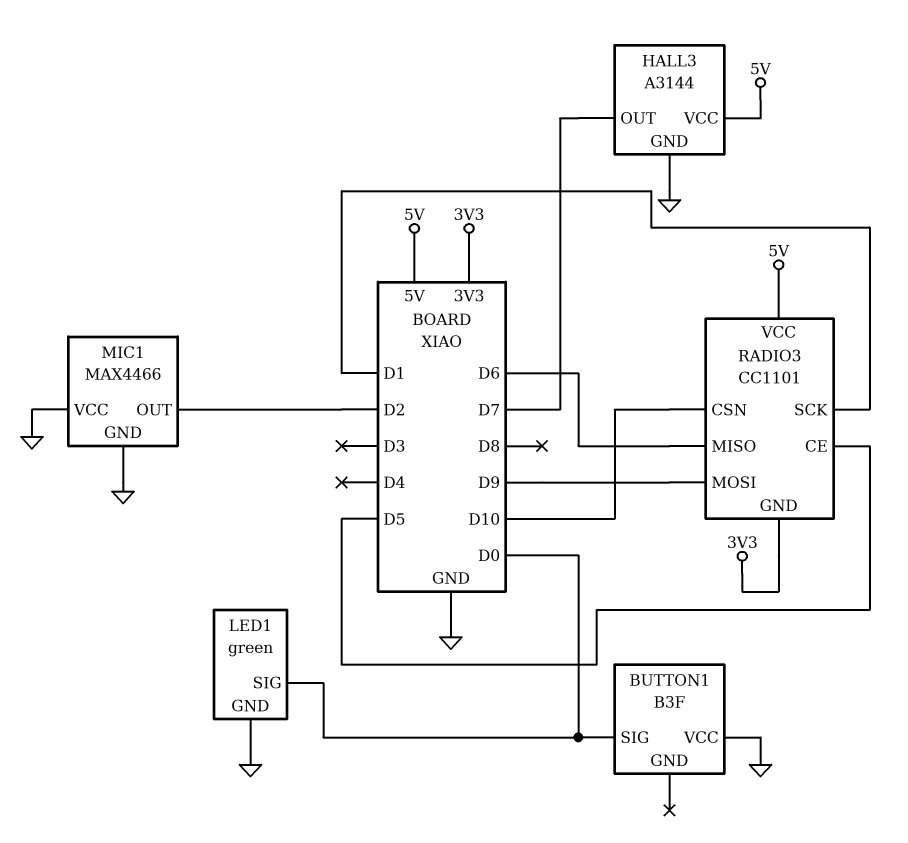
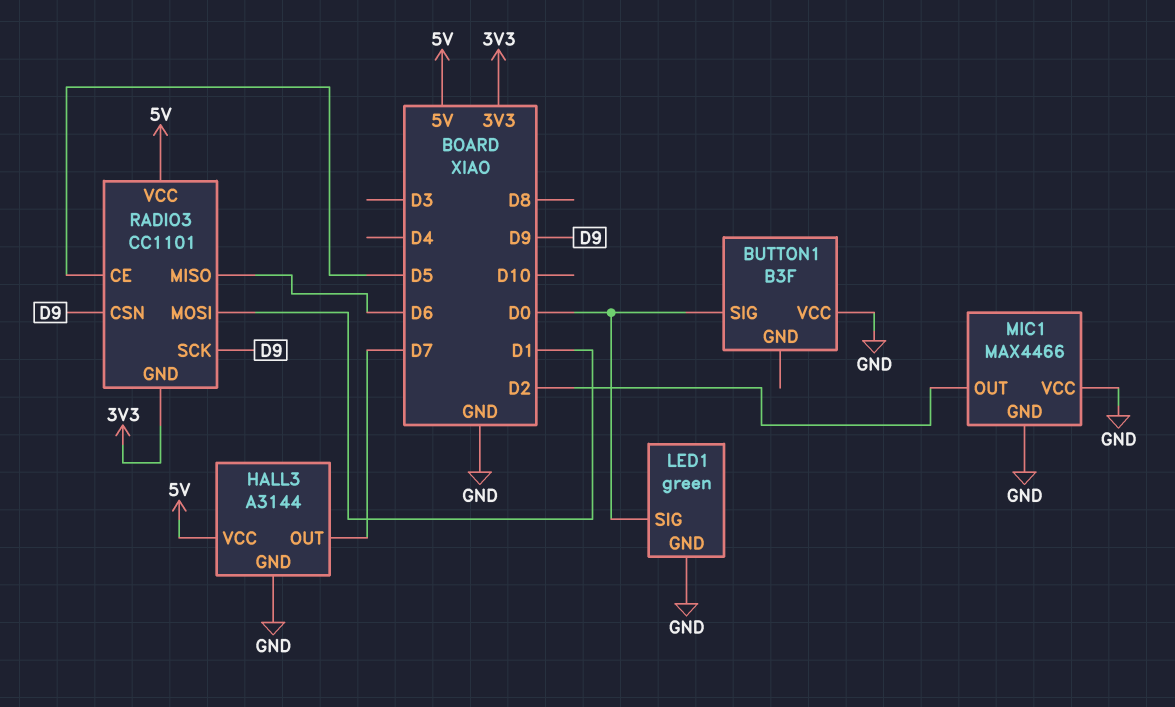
RADIO3 pin CSN: D10 -> D9
RADIO3 pin MOSI: D9 -> D1
RADIO3 pin SCK: D1 -> D9

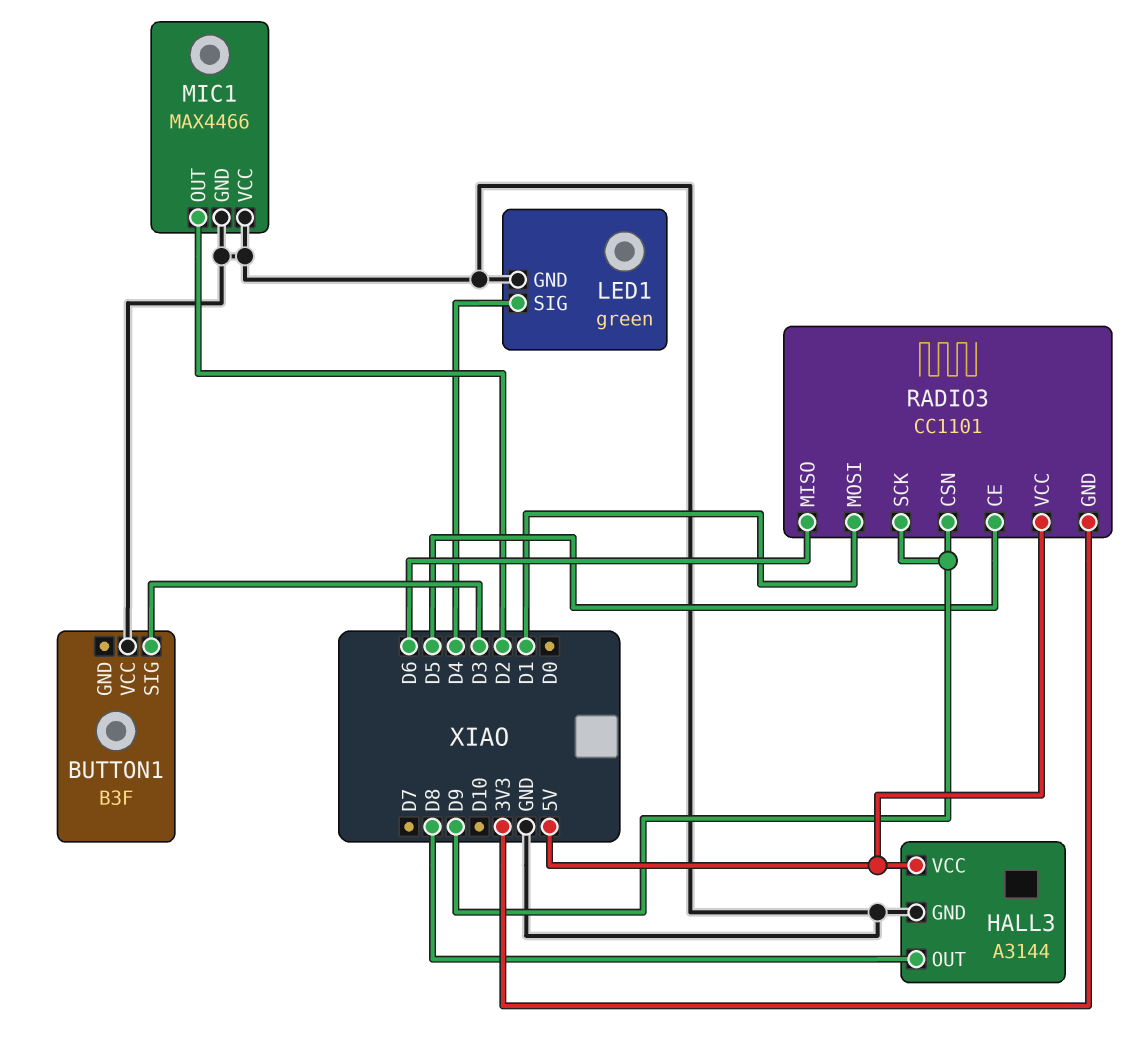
BUTTON1 pin SIG: D0 -> D3
HALL3 pin OUT: D7 -> D8
LED1 pin SIG: D0 -> D4

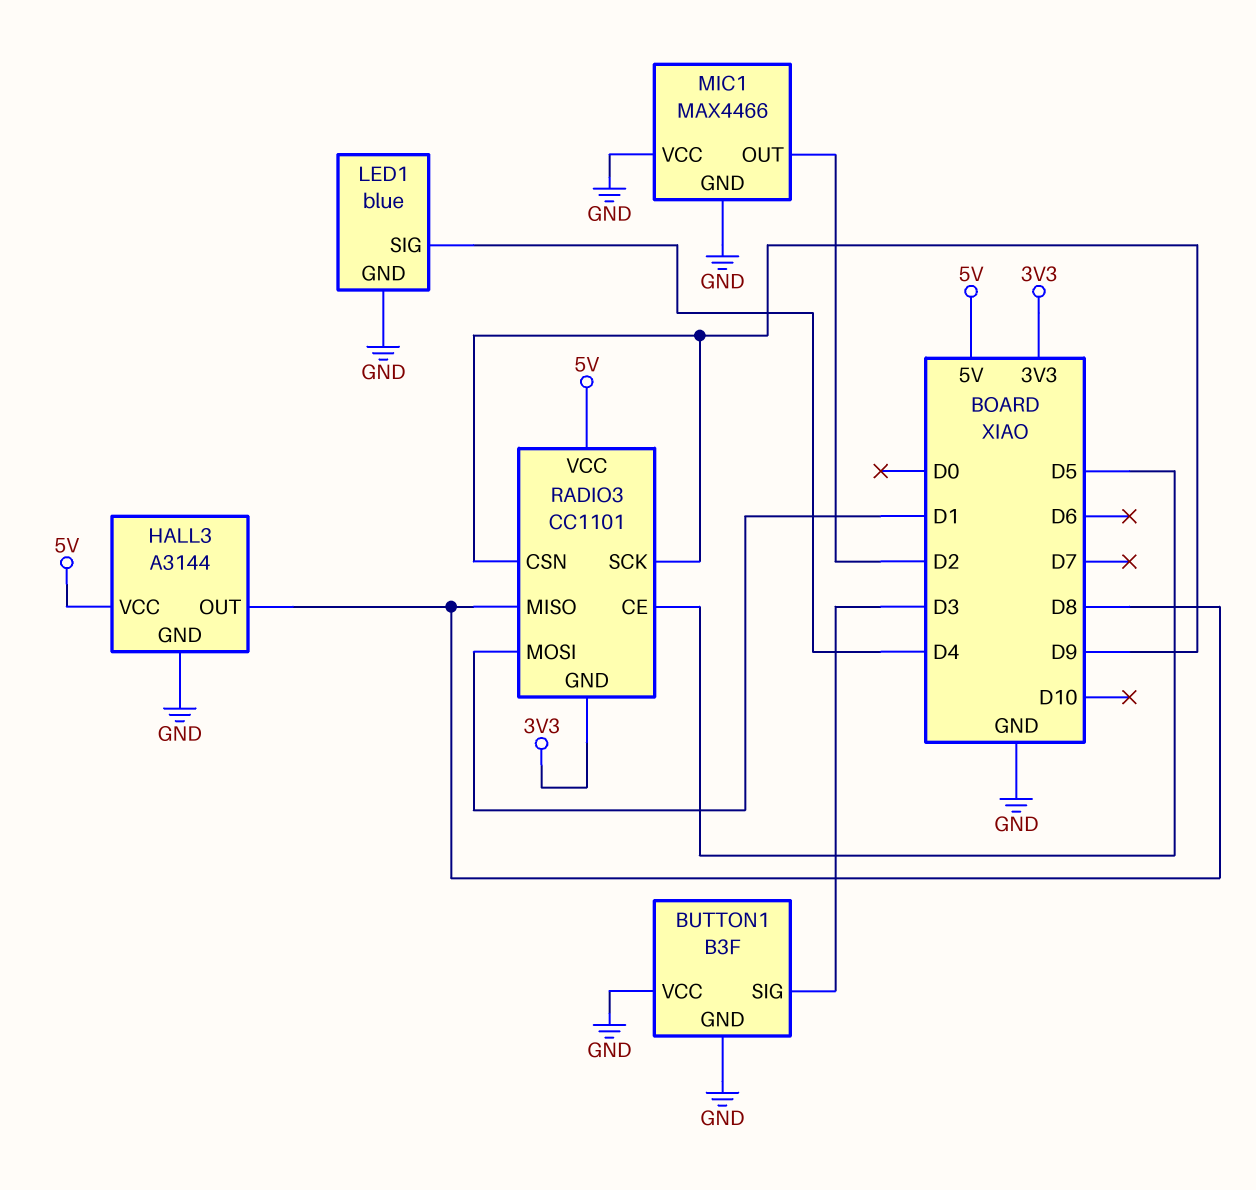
BUTTON1 pin GND: none -> GND
LED1: green -> blue
RADIO3 pin MISO: D6 -> D8

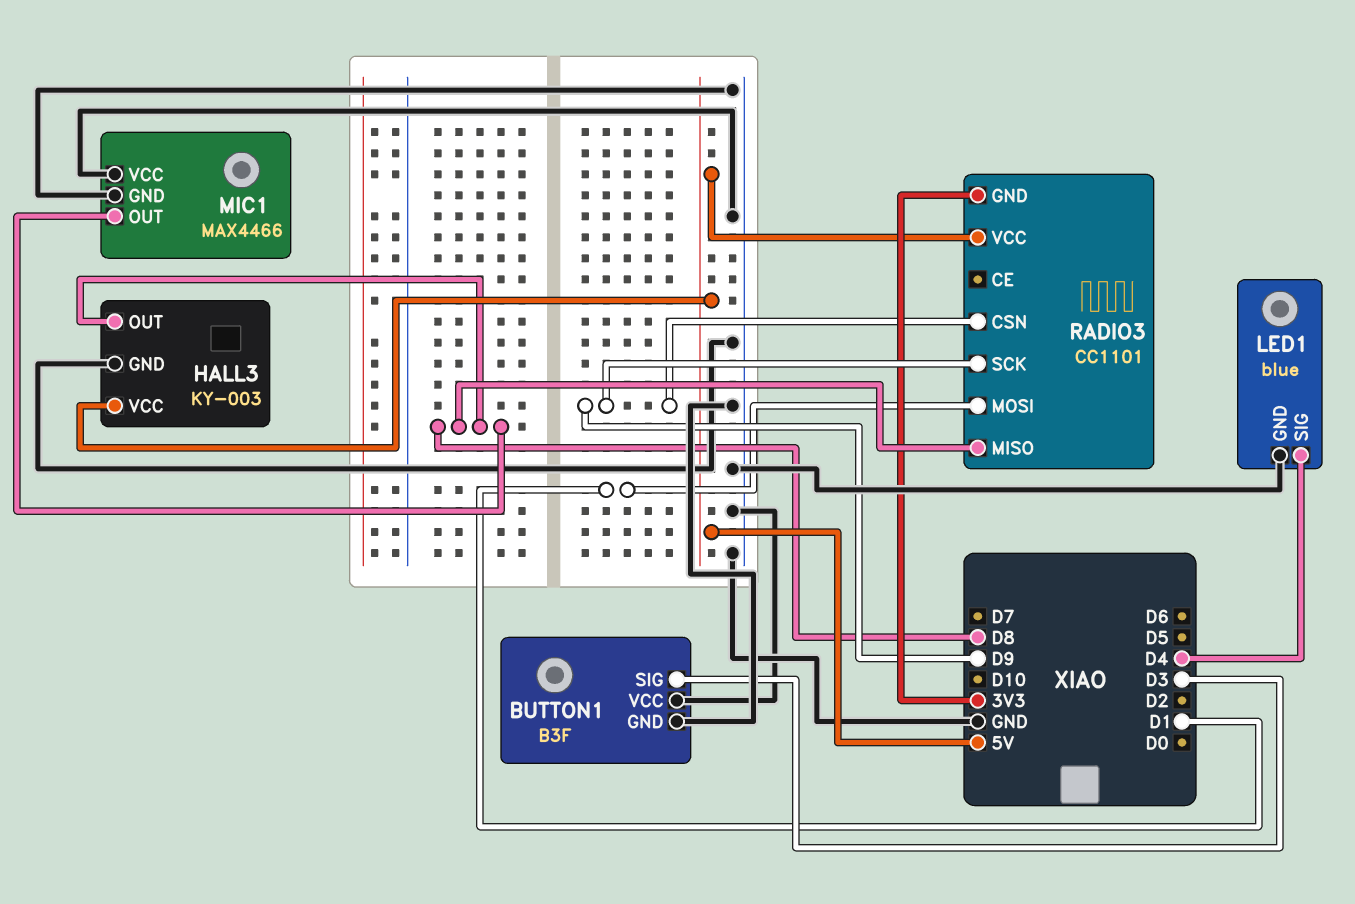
HALL3: A3144 -> KY-003
MIC1 pin OUT: D2 -> D8
RADIO3 pin CE: D5 -> none

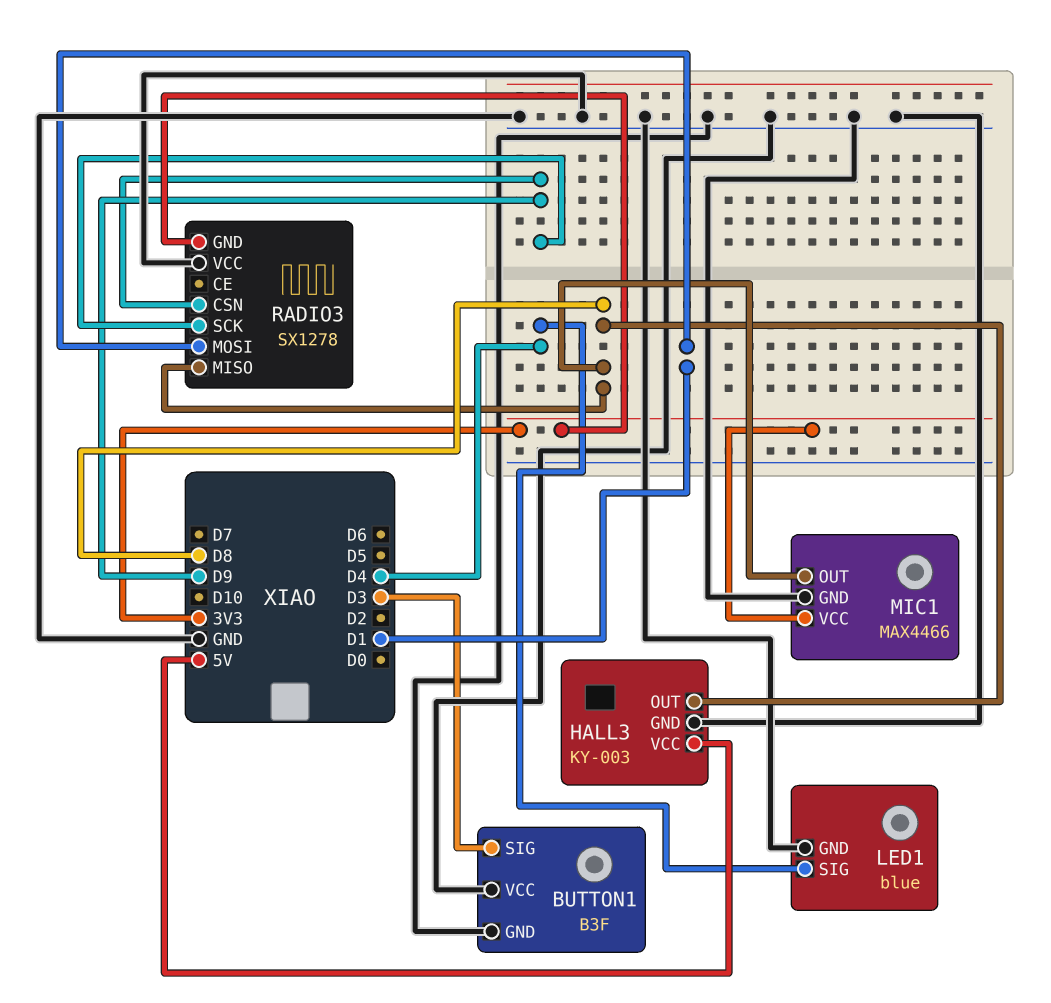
MIC1 pin VCC: GND -> 3V3
RADIO3: CC1101 -> SX1278
RADIO3 pin VCC: 5V -> GND

